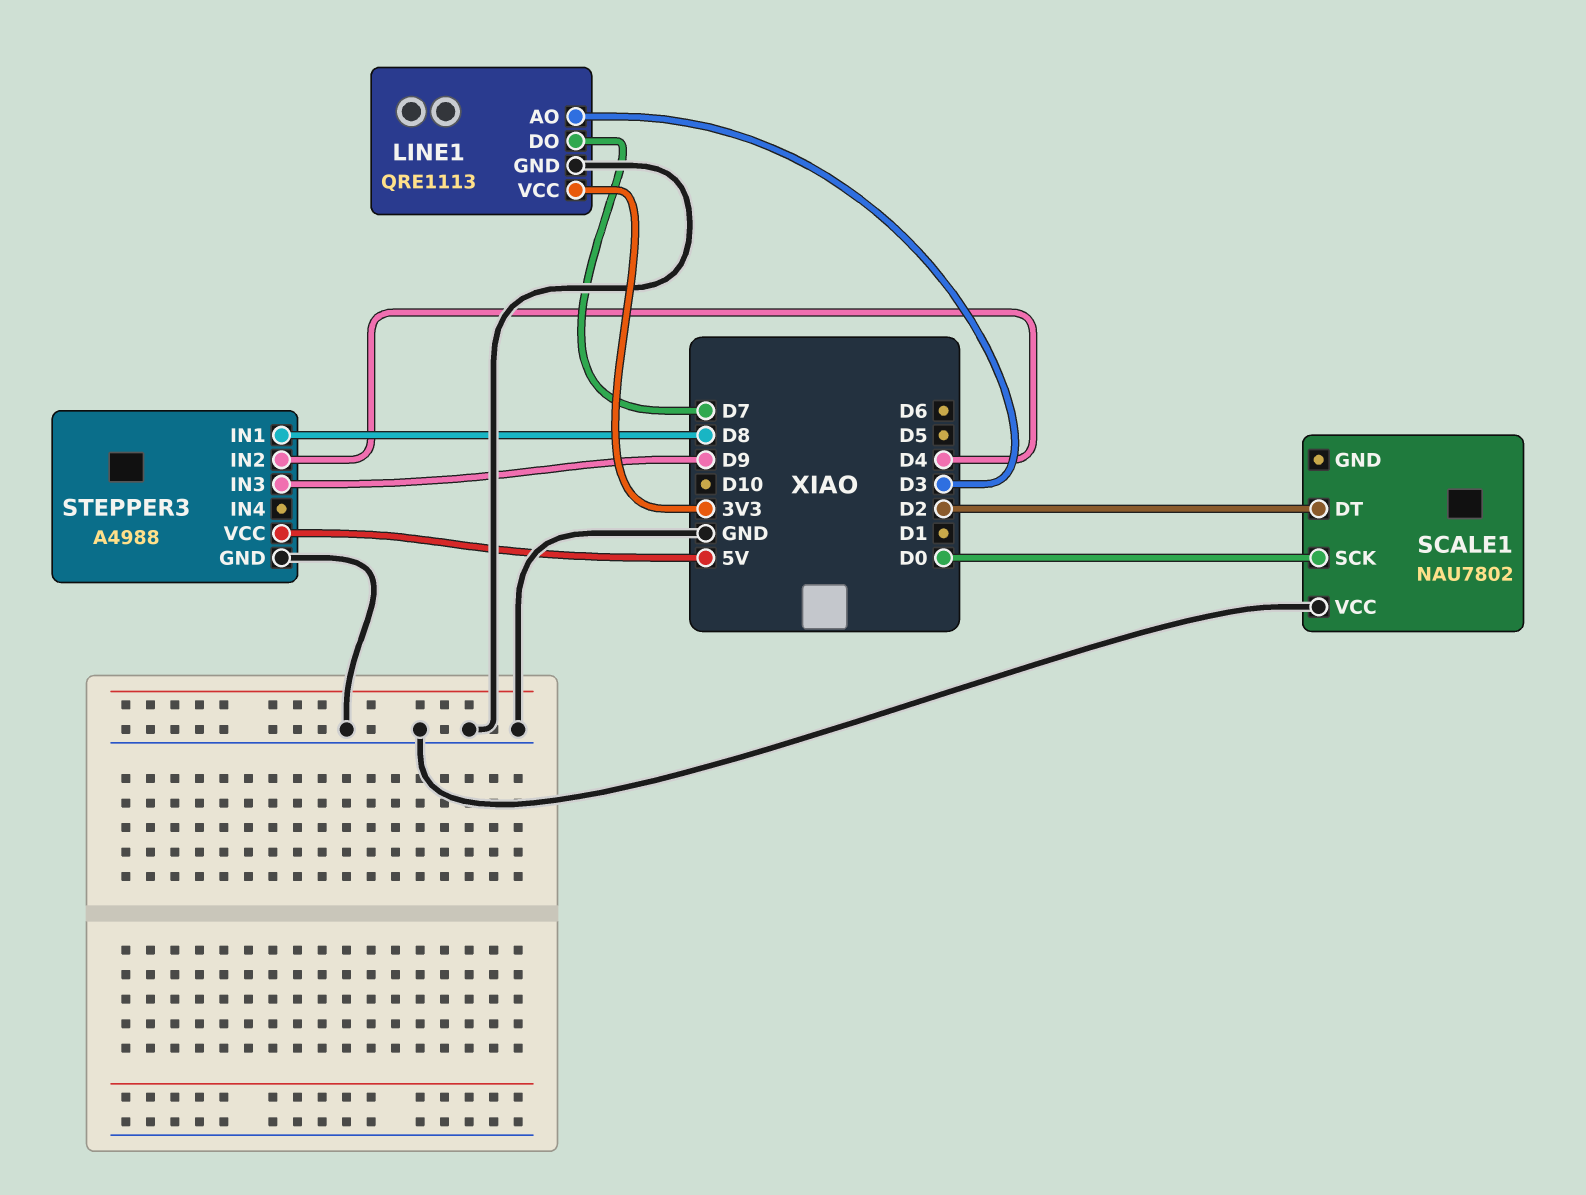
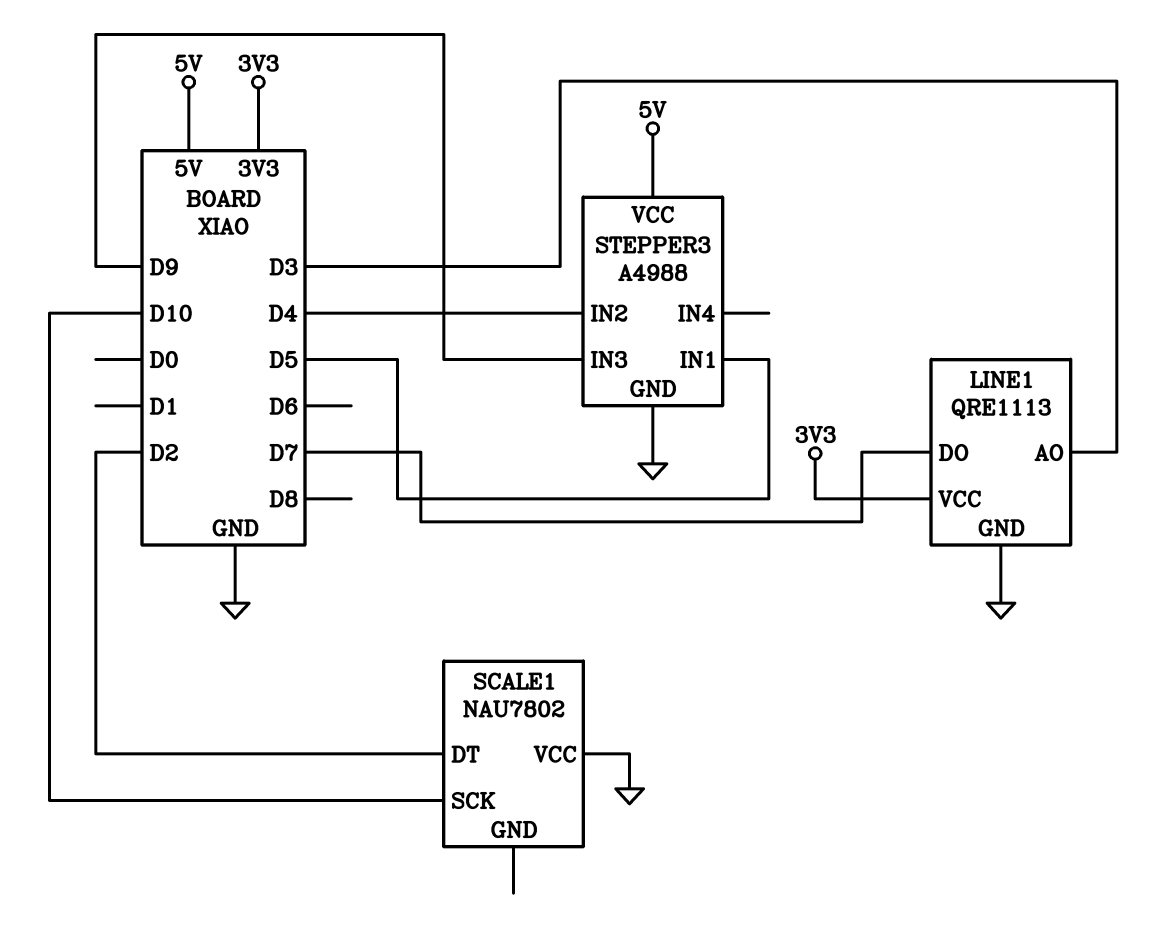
SCALE1 pin SCK: D0 -> D10
STEPPER3 pin IN1: D8 -> D5

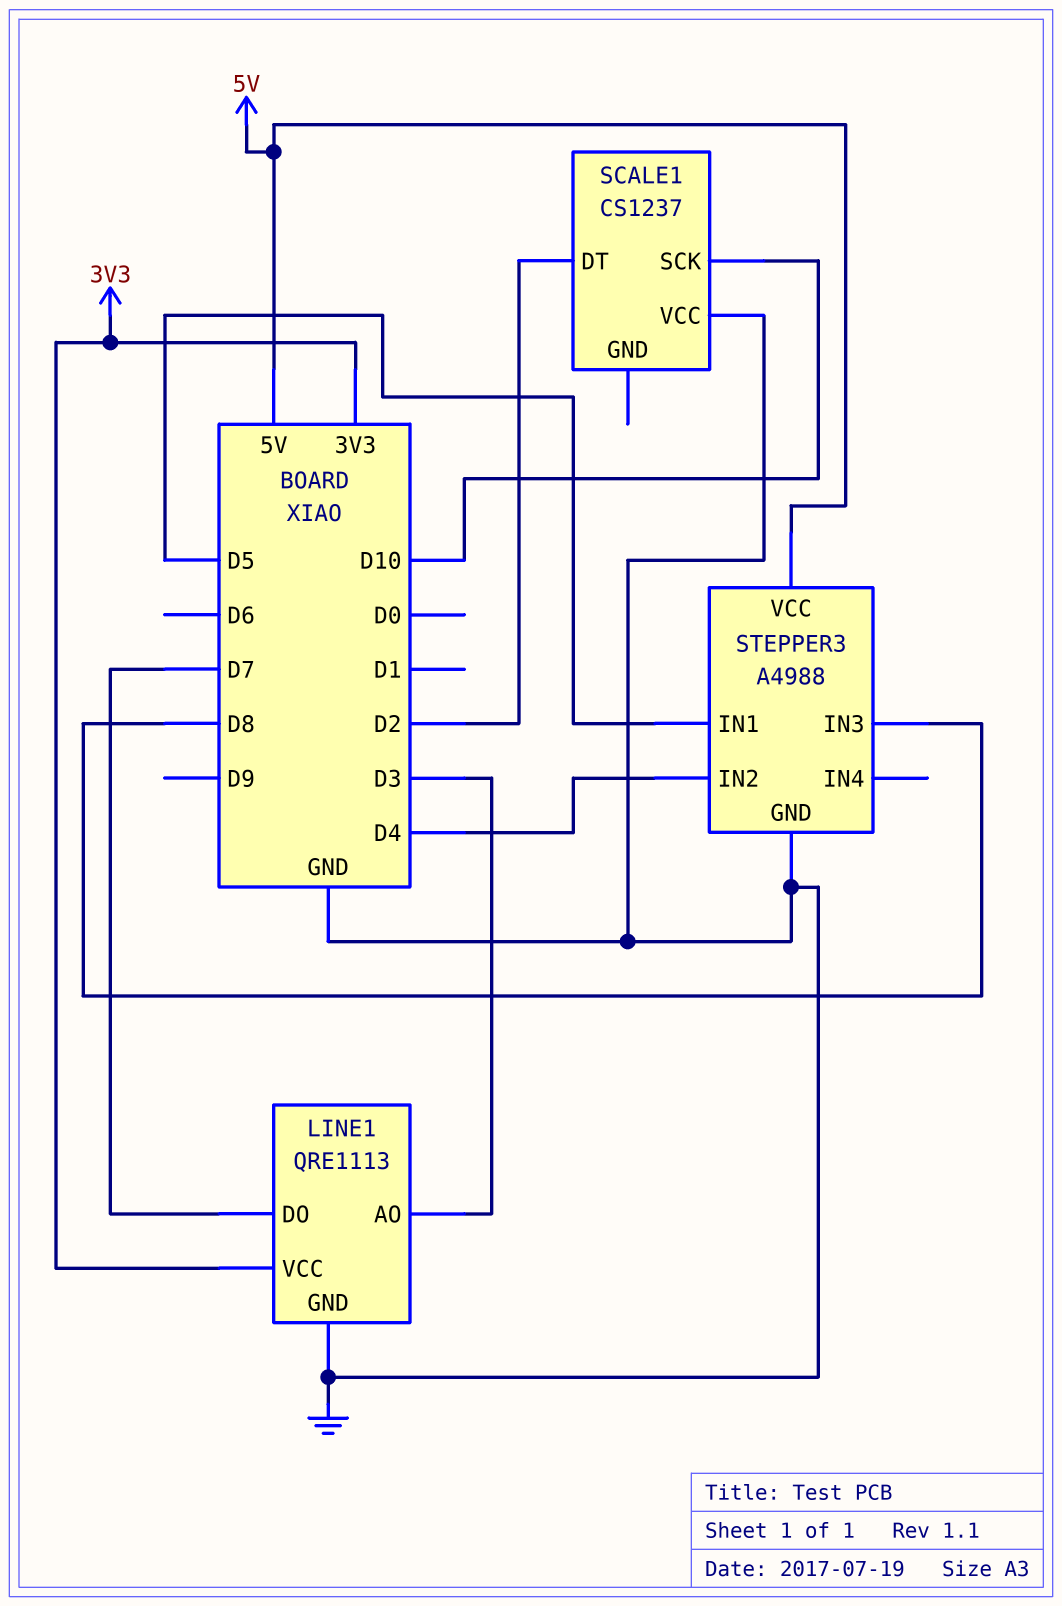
SCALE1: NAU7802 -> CS1237
STEPPER3 pin IN3: D9 -> D8

